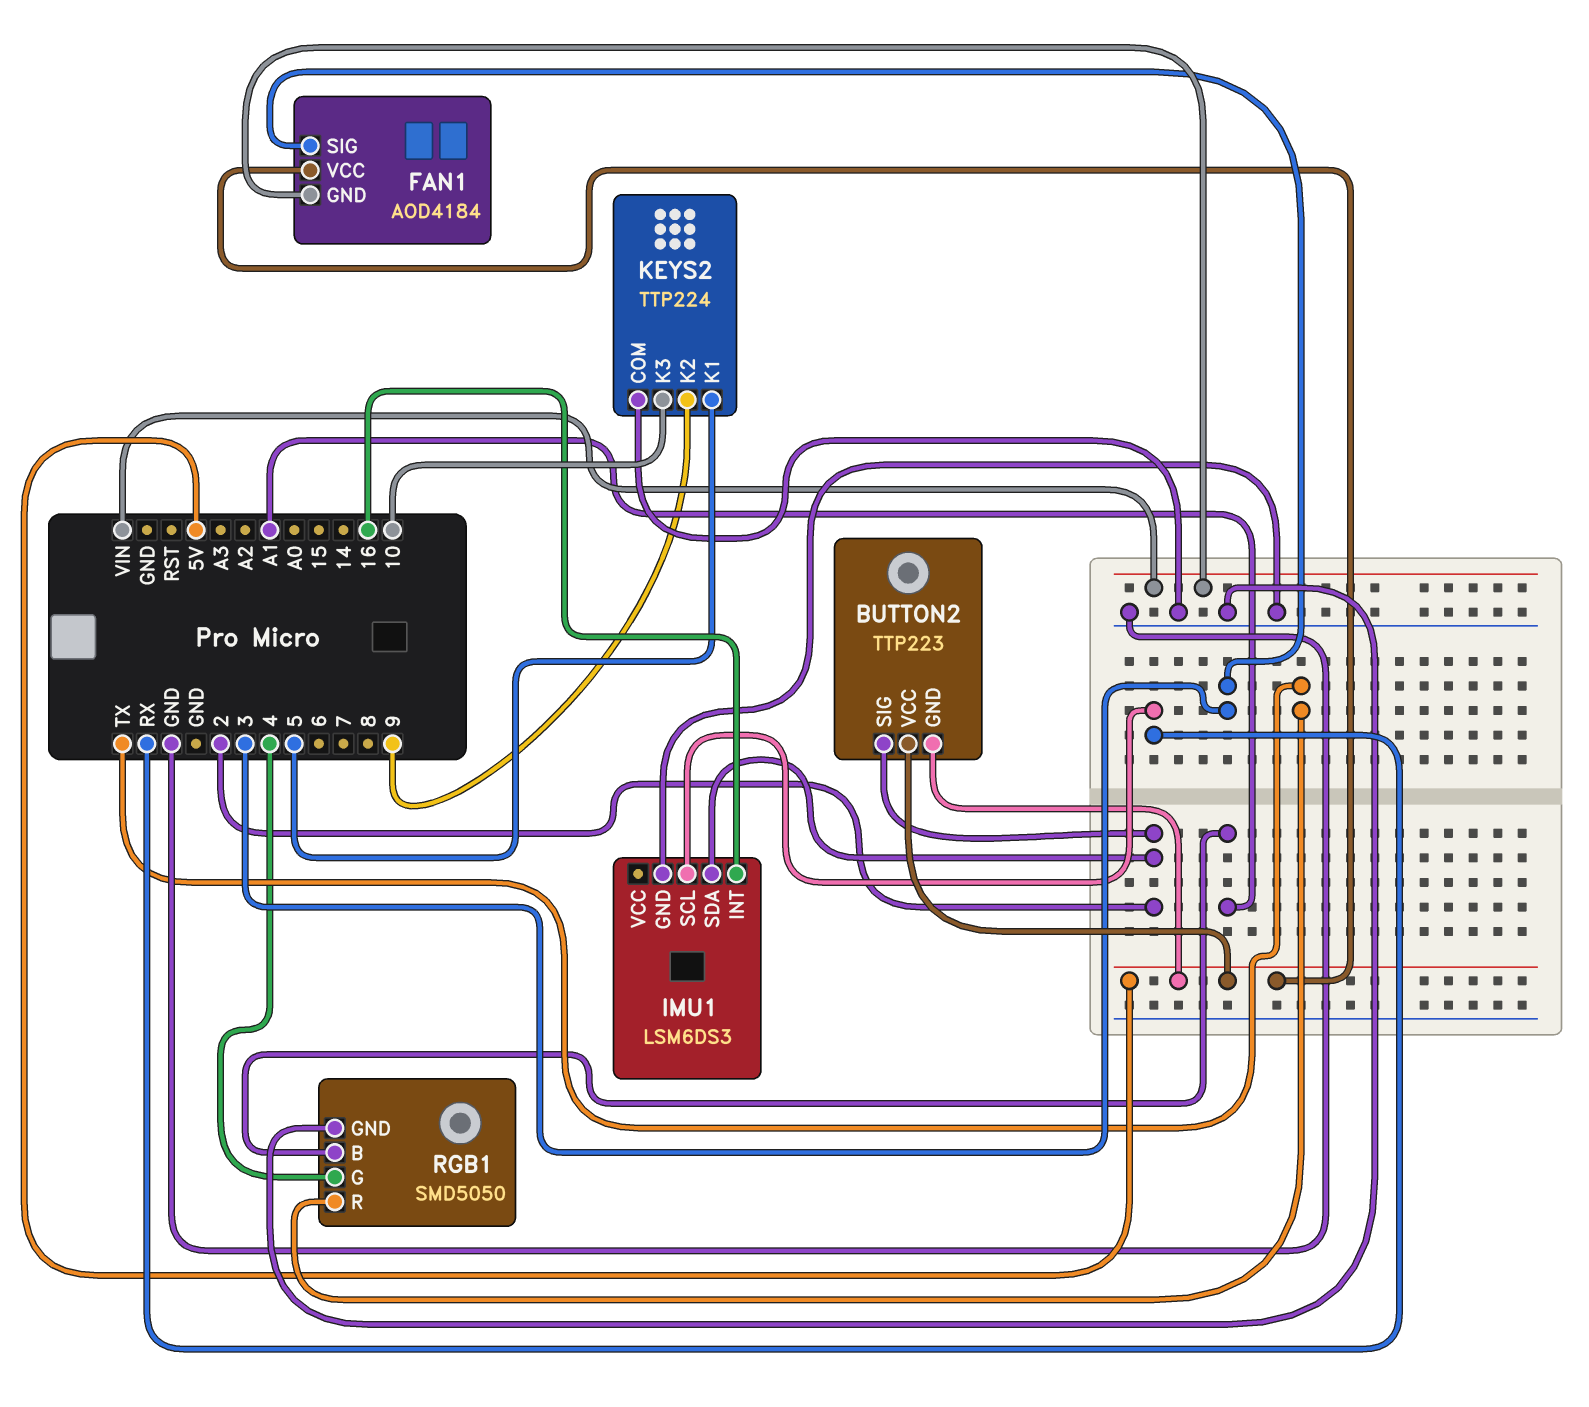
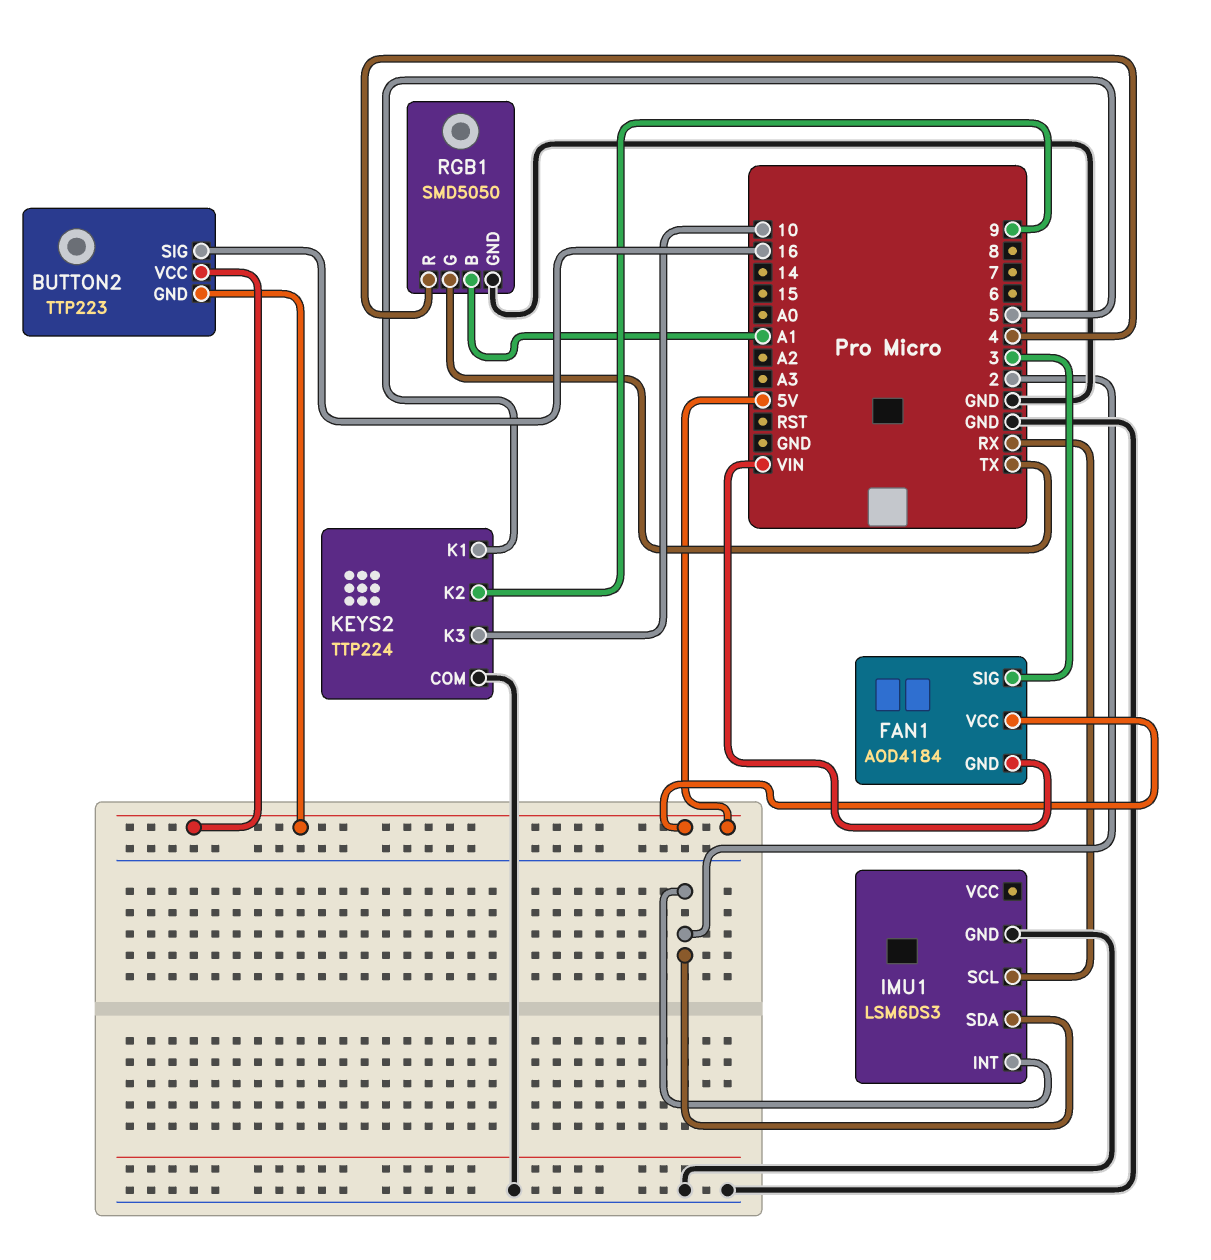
BUTTON2 pin SIG: 2 -> 16
IMU1 pin INT: 16 -> 2
RGB1 pin G: 4 -> TX
RGB1 pin R: TX -> 4

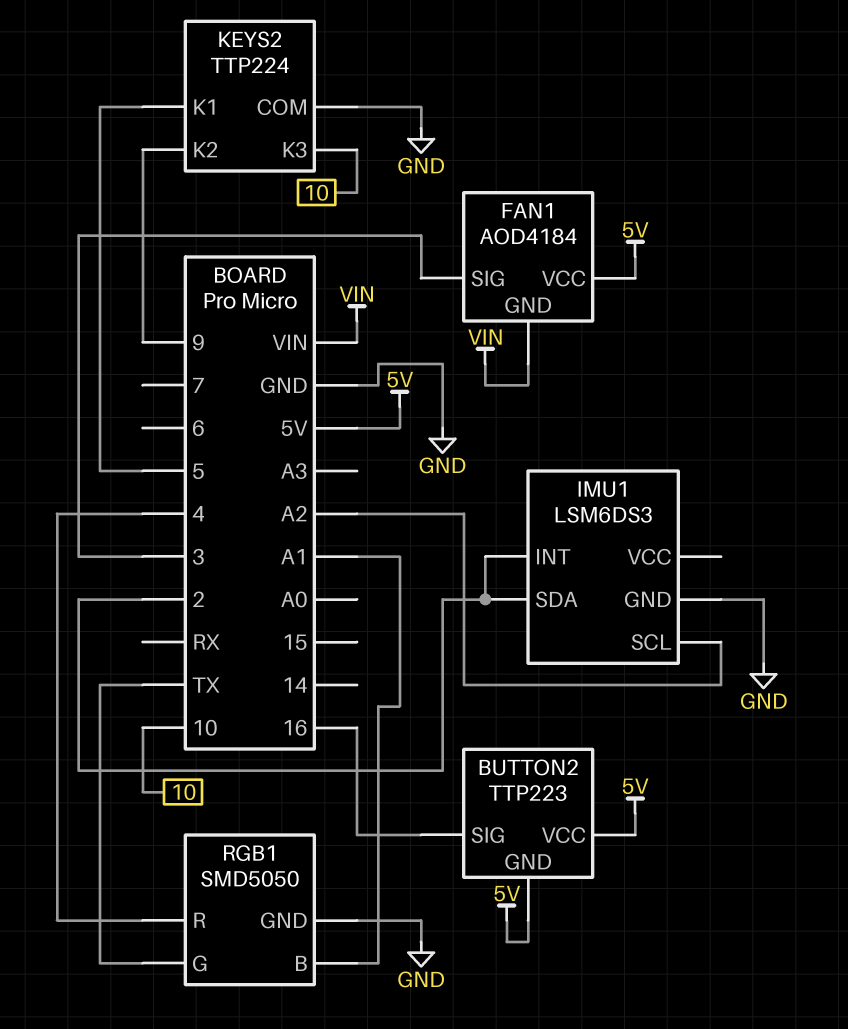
IMU1 pin SCL: RX -> A2

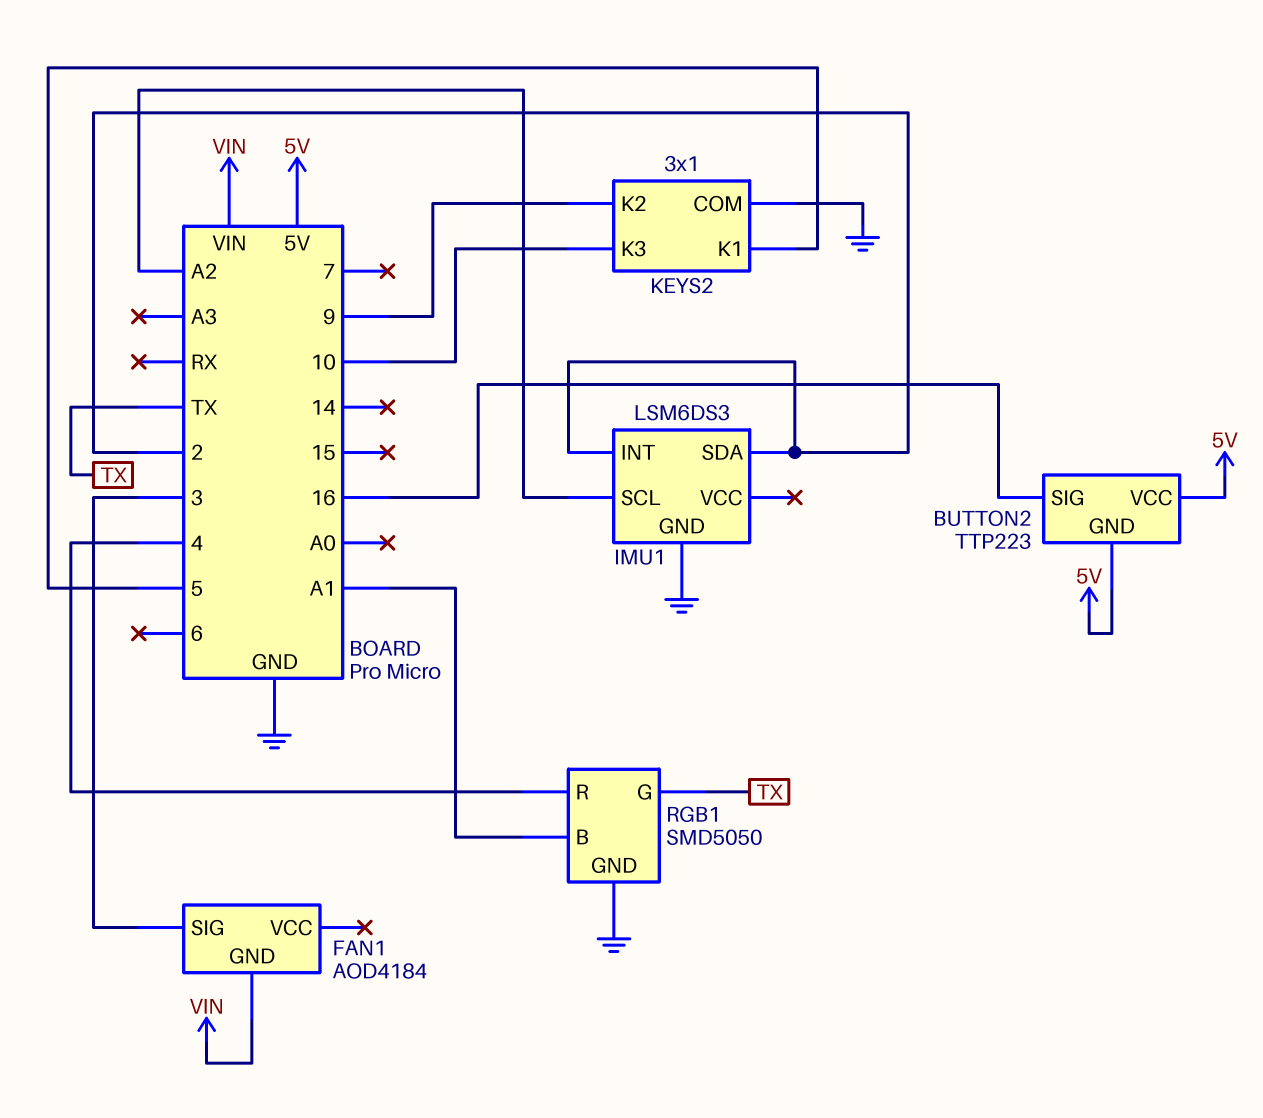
FAN1 pin VCC: 5V -> none
KEYS2: TTP224 -> 3x1

